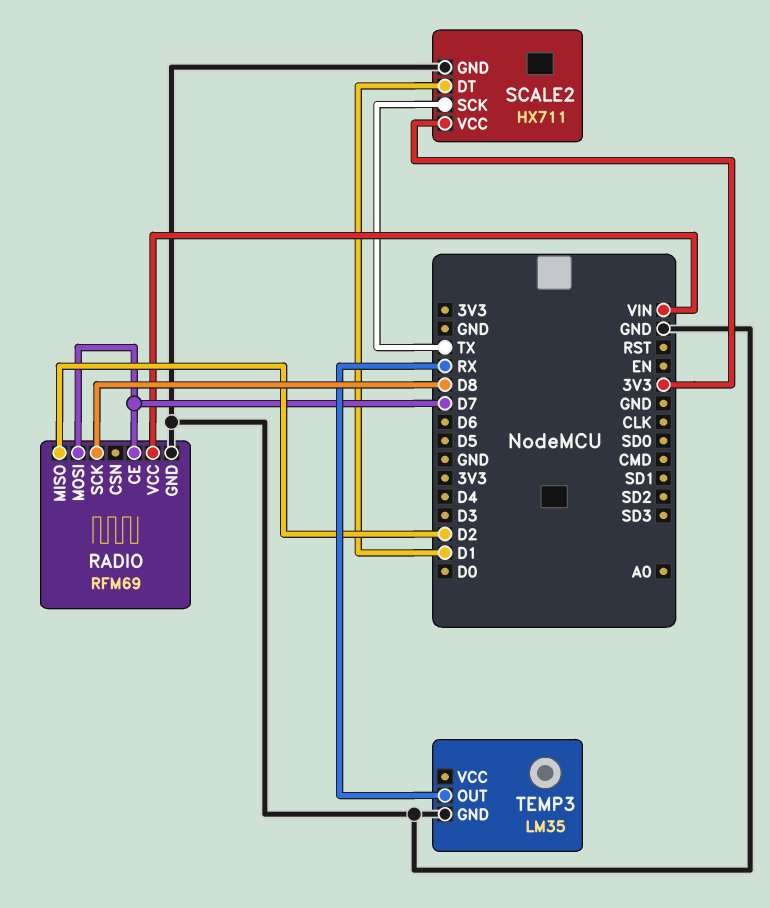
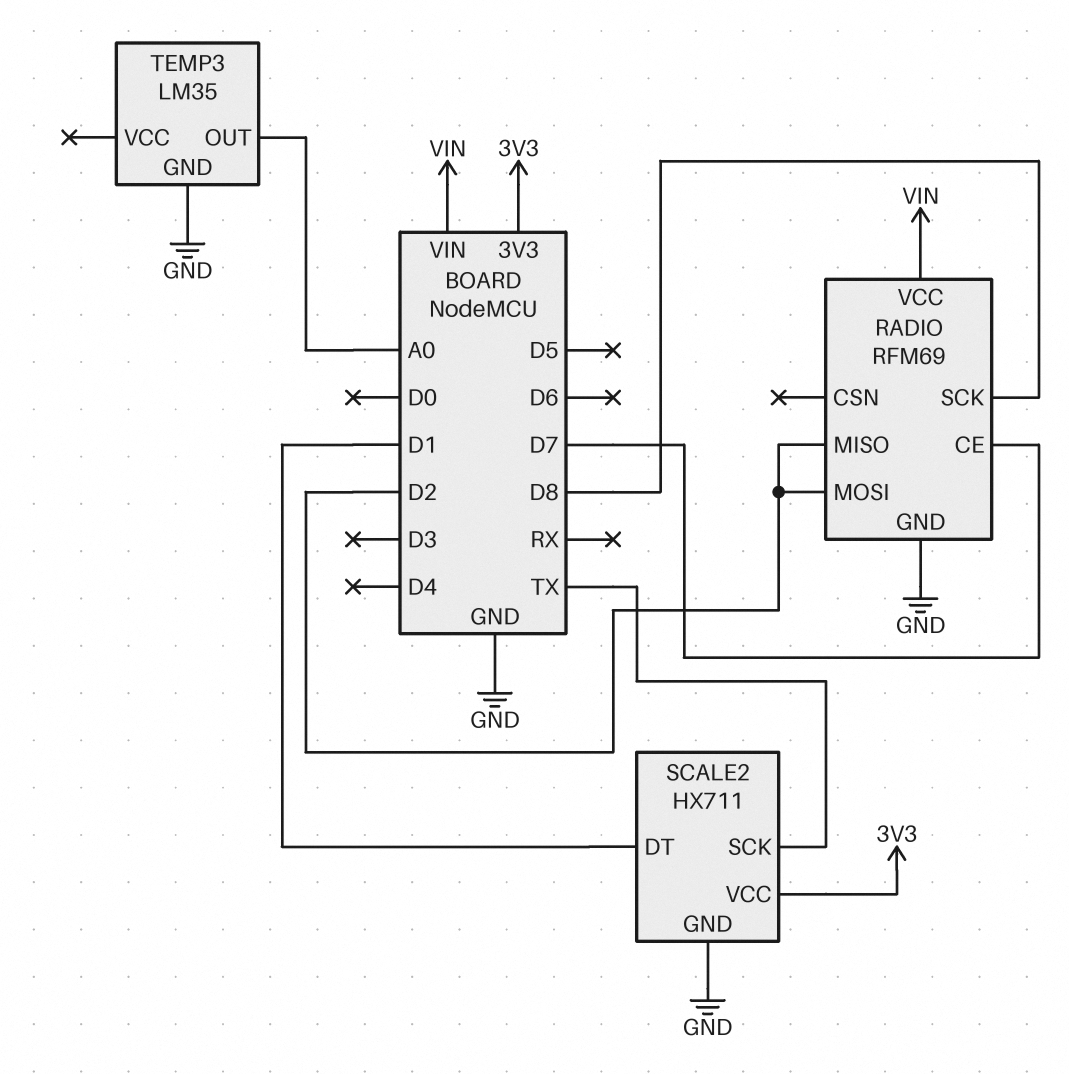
RADIO pin MOSI: D7 -> D2
TEMP3 pin OUT: RX -> A0

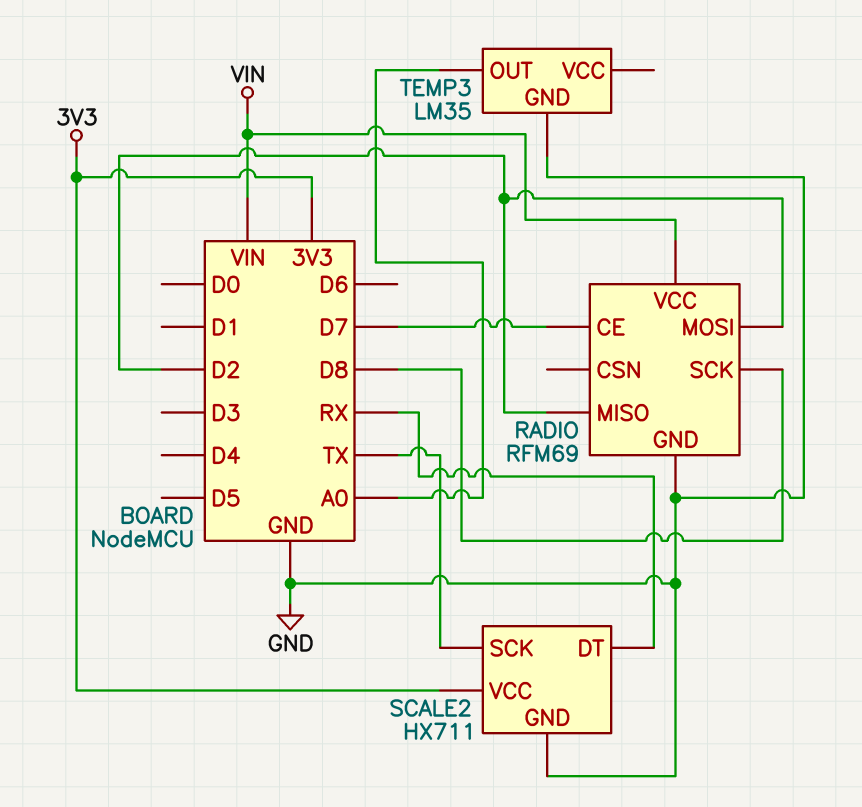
SCALE2 pin DT: D1 -> RX

